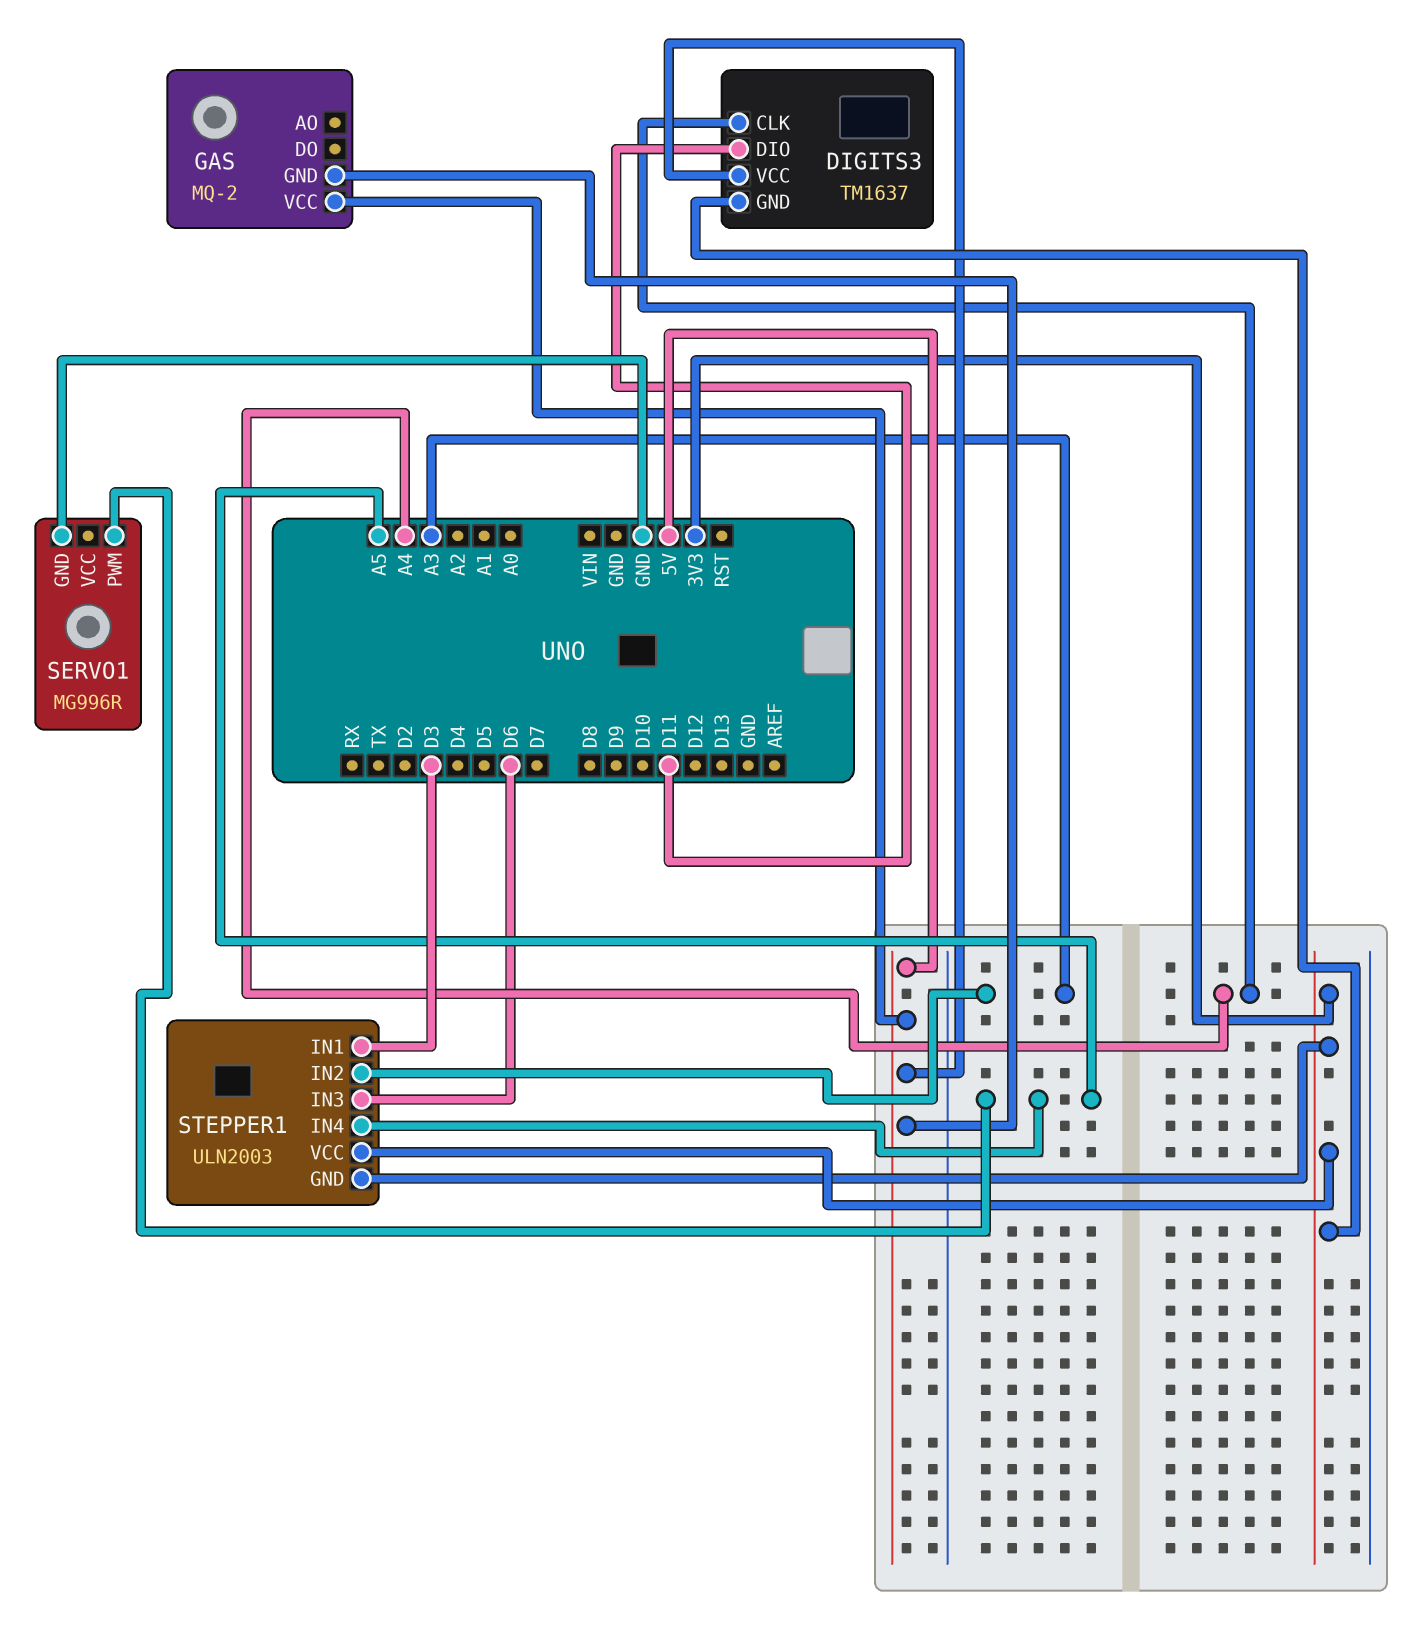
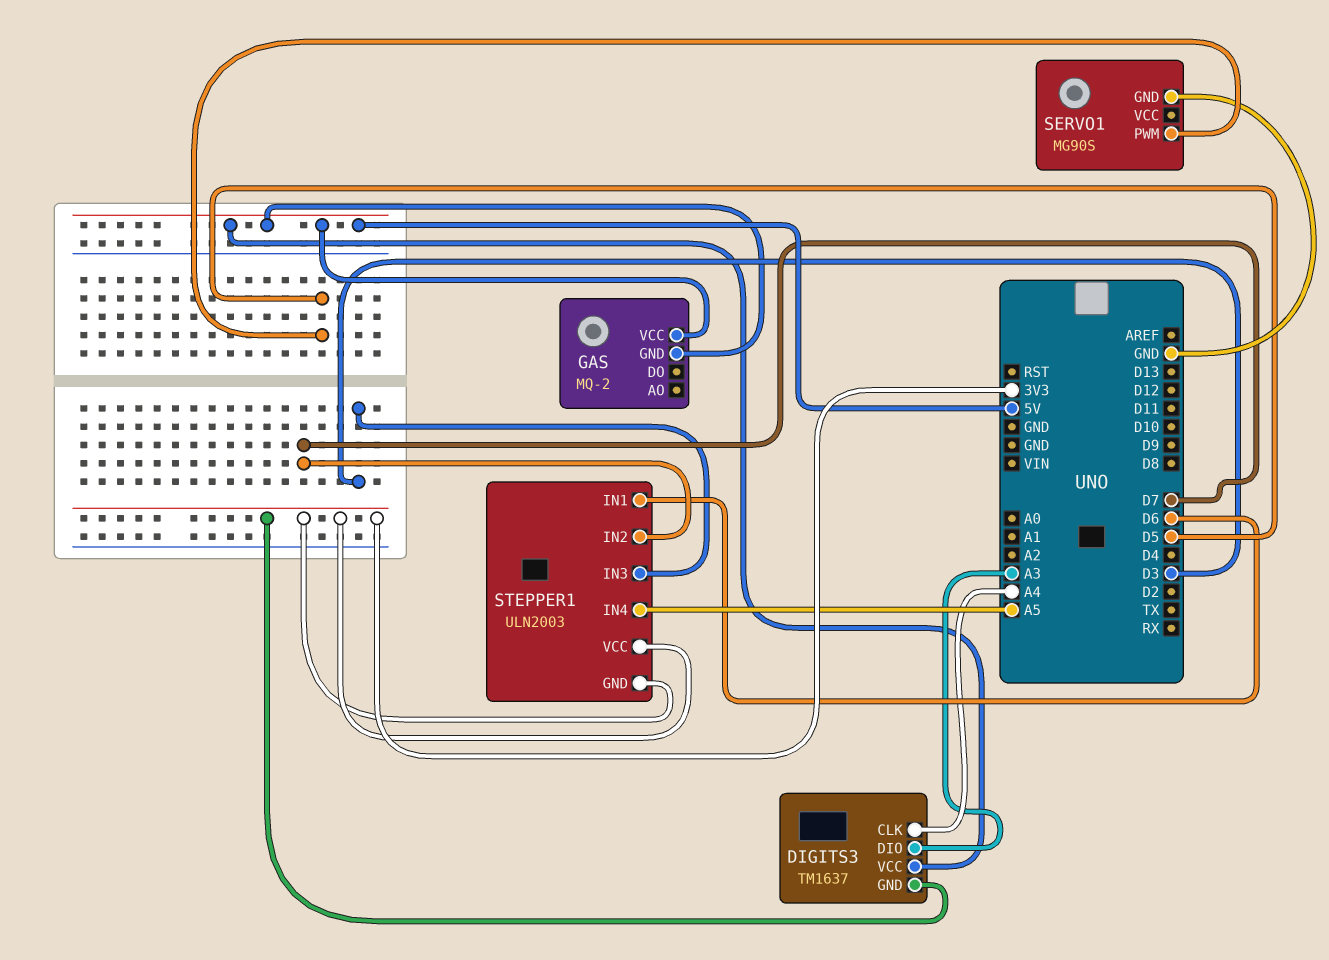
DIGITS3 pin DIO: D11 -> A3
SERVO1: MG996R -> MG90S
SERVO1 pin PWM: A5 -> D5
STEPPER1 pin IN1: D3 -> D6
STEPPER1 pin IN2: A3 -> D7
STEPPER1 pin IN3: D6 -> D3

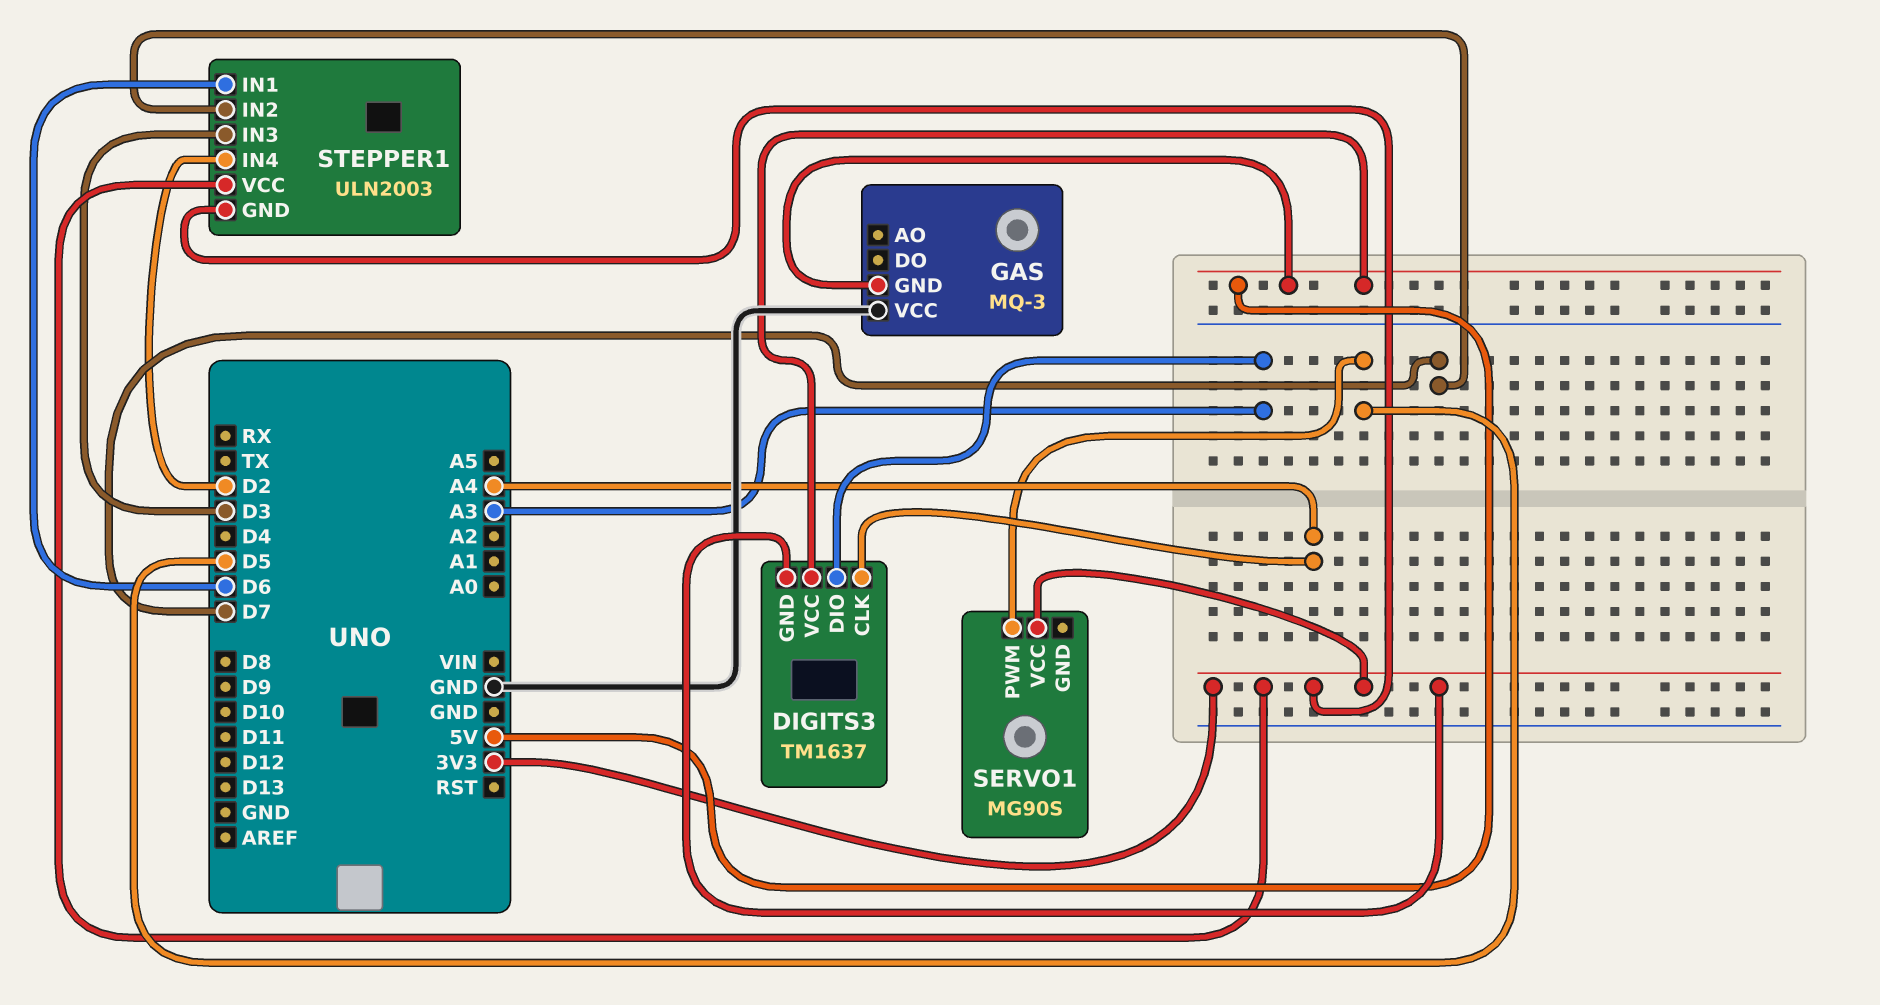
GAS: MQ-2 -> MQ-3
GAS pin VCC: 5V -> GND
SERVO1 pin GND: GND -> none
SERVO1 pin VCC: none -> 3V3
STEPPER1 pin IN4: A5 -> D2

